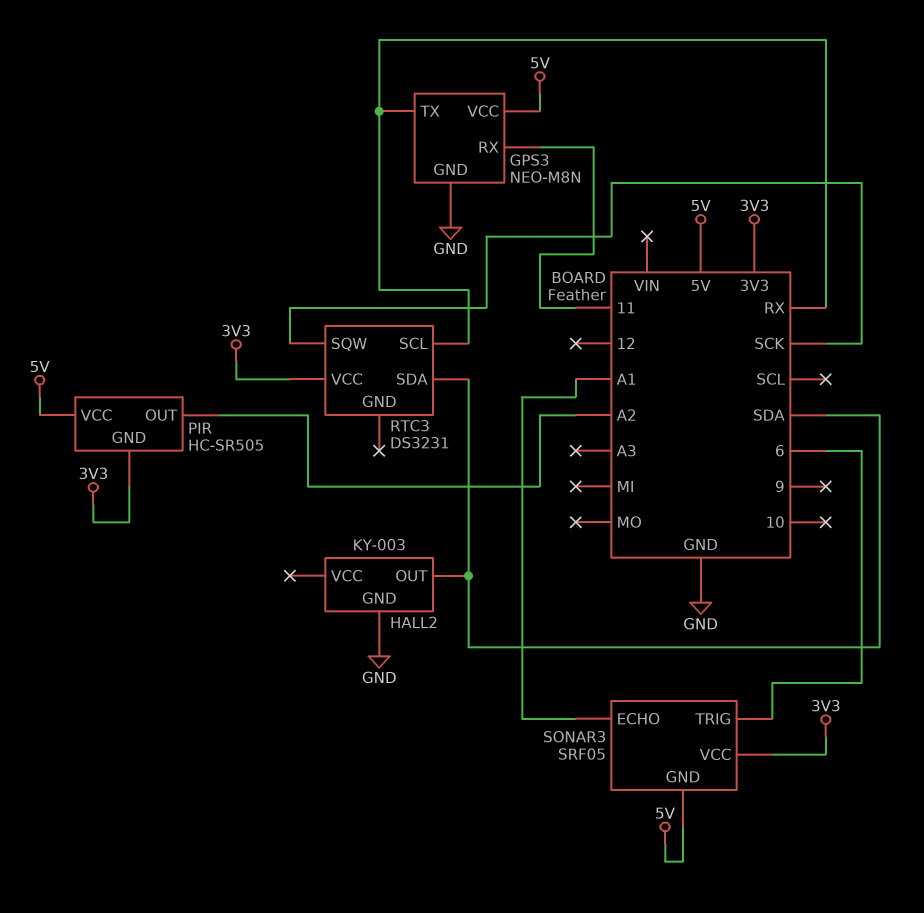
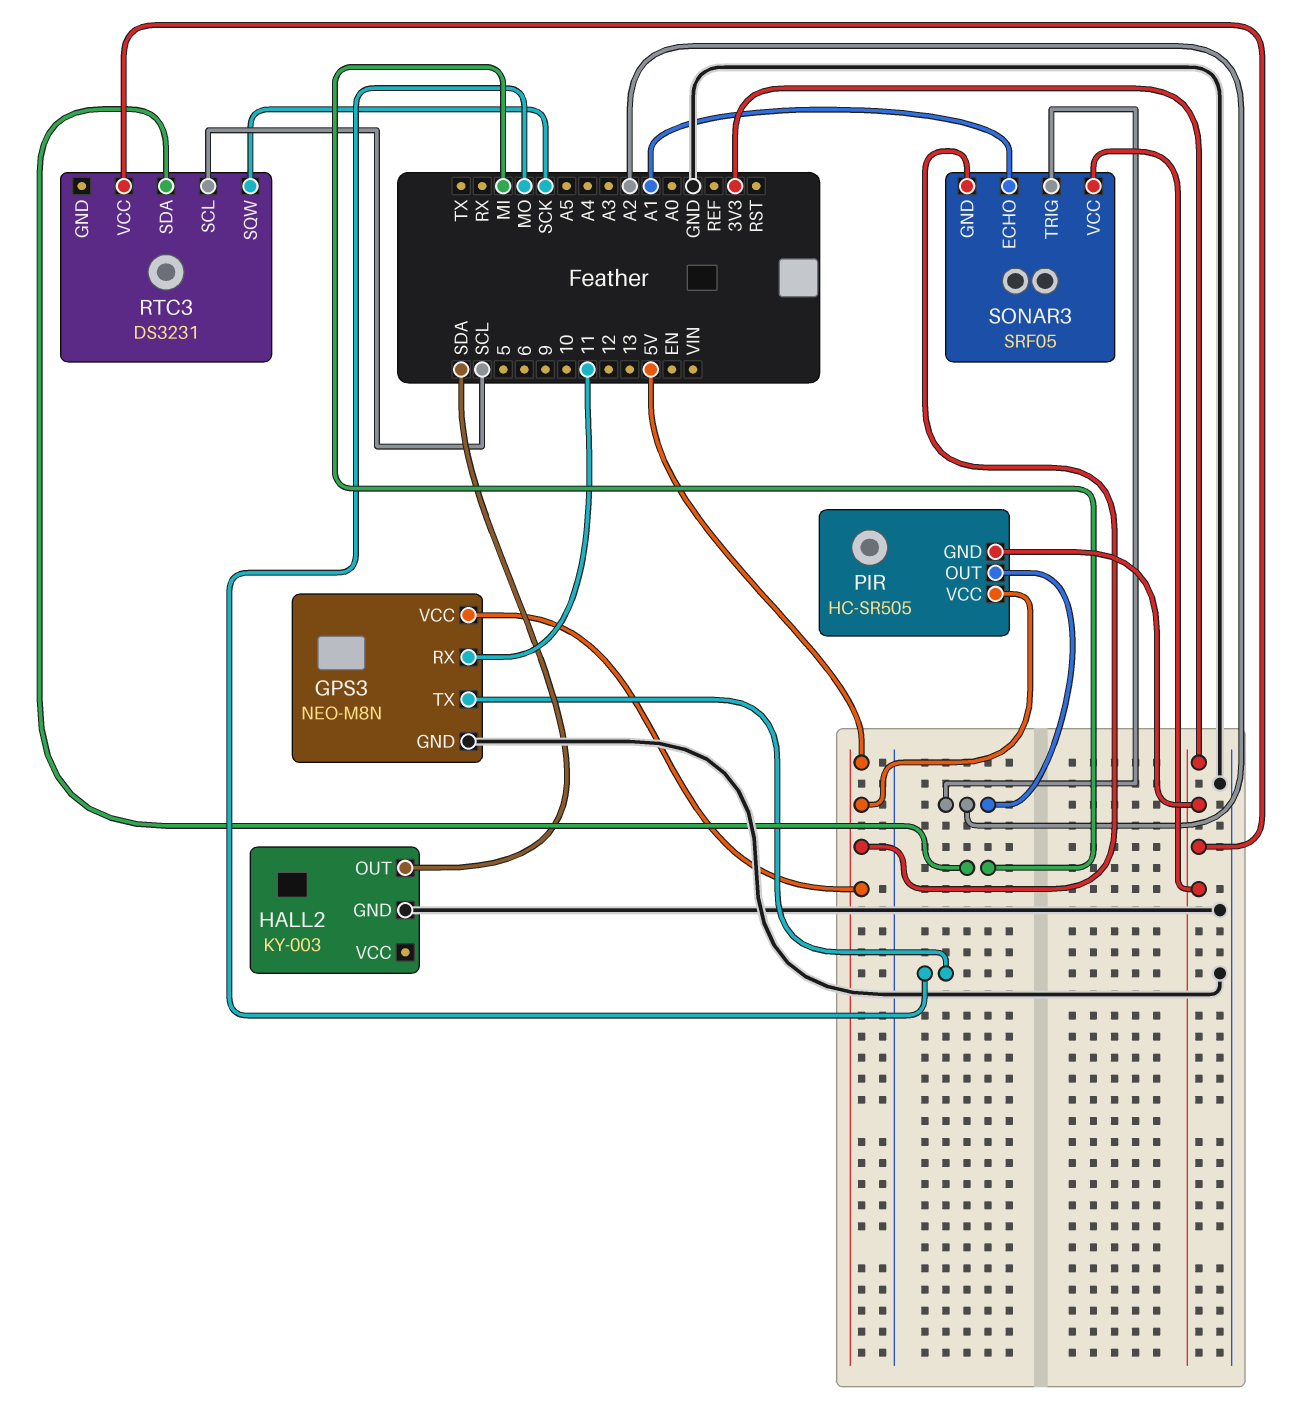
GPS3 pin TX: RX -> MO
RTC3 pin SCL: RX -> SCL
RTC3 pin SDA: SDA -> MI
SONAR3 pin TRIG: 6 -> A2

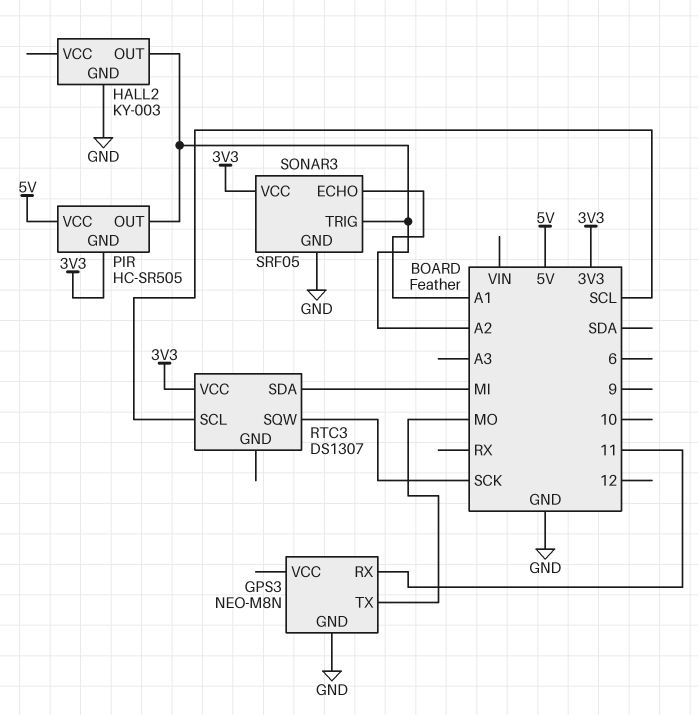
GPS3 pin VCC: 5V -> none
HALL2 pin OUT: SDA -> A2
RTC3: DS3231 -> DS1307
SONAR3 pin GND: 5V -> GND

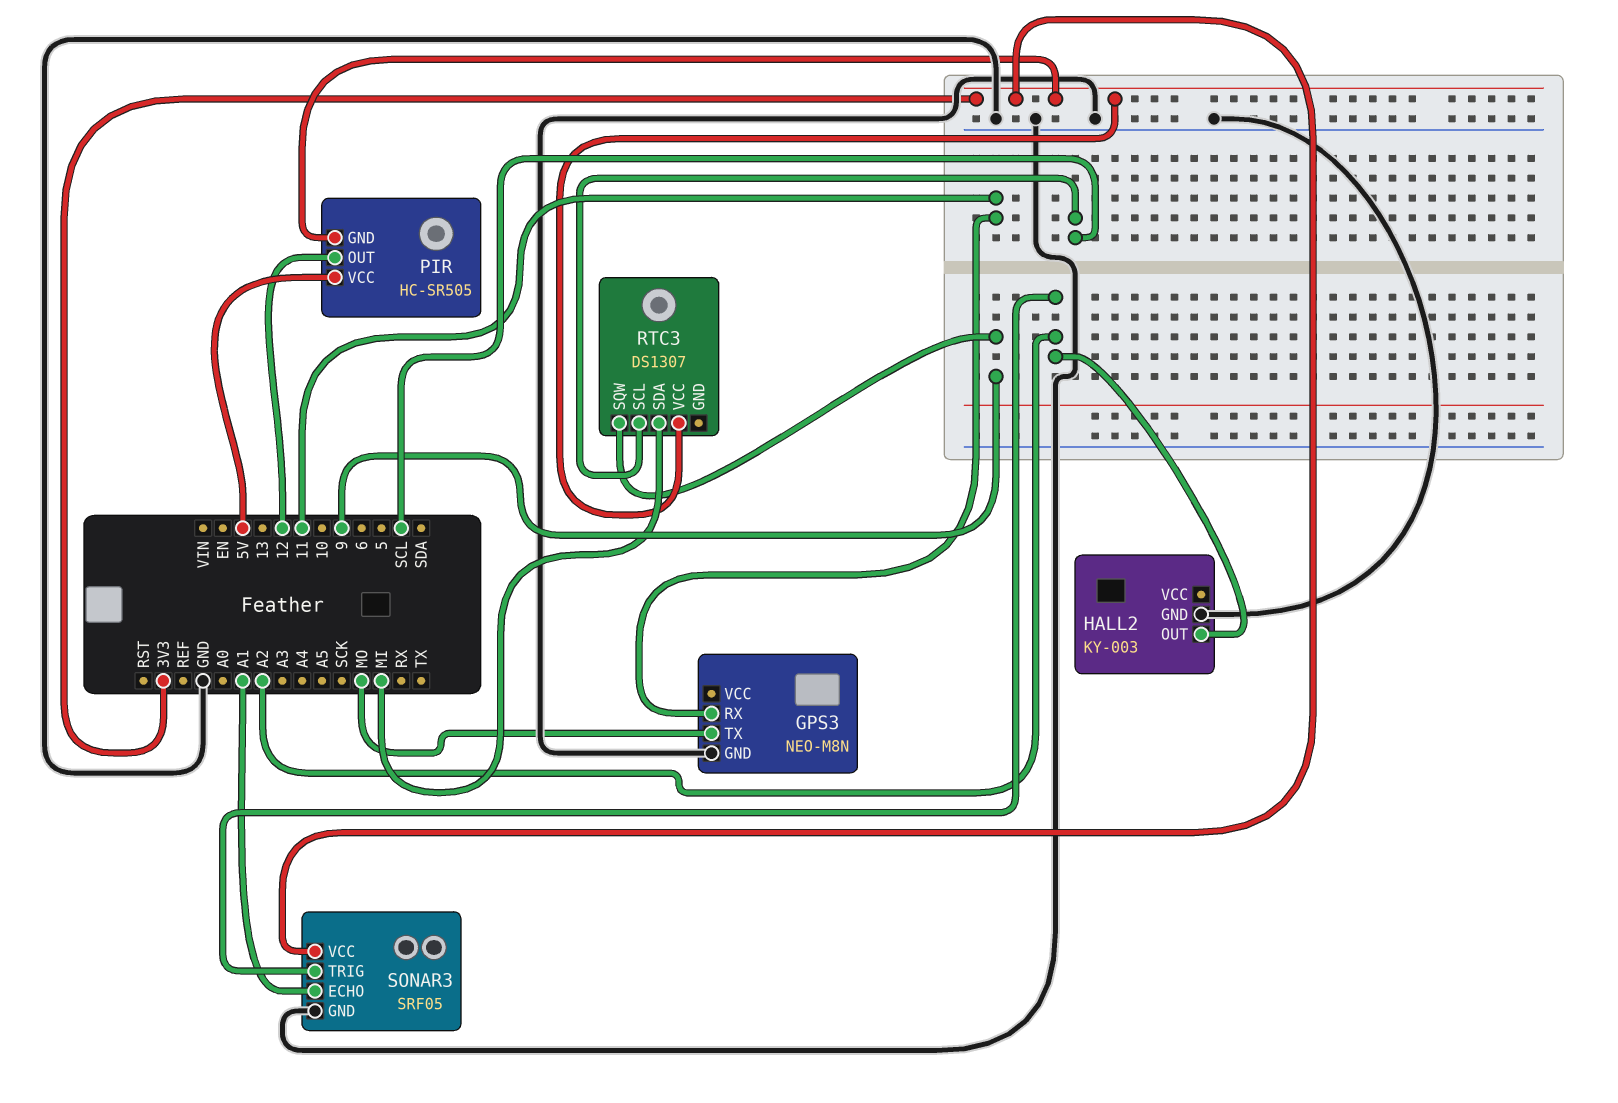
PIR pin OUT: A2 -> 12
RTC3 pin SQW: SCK -> 9

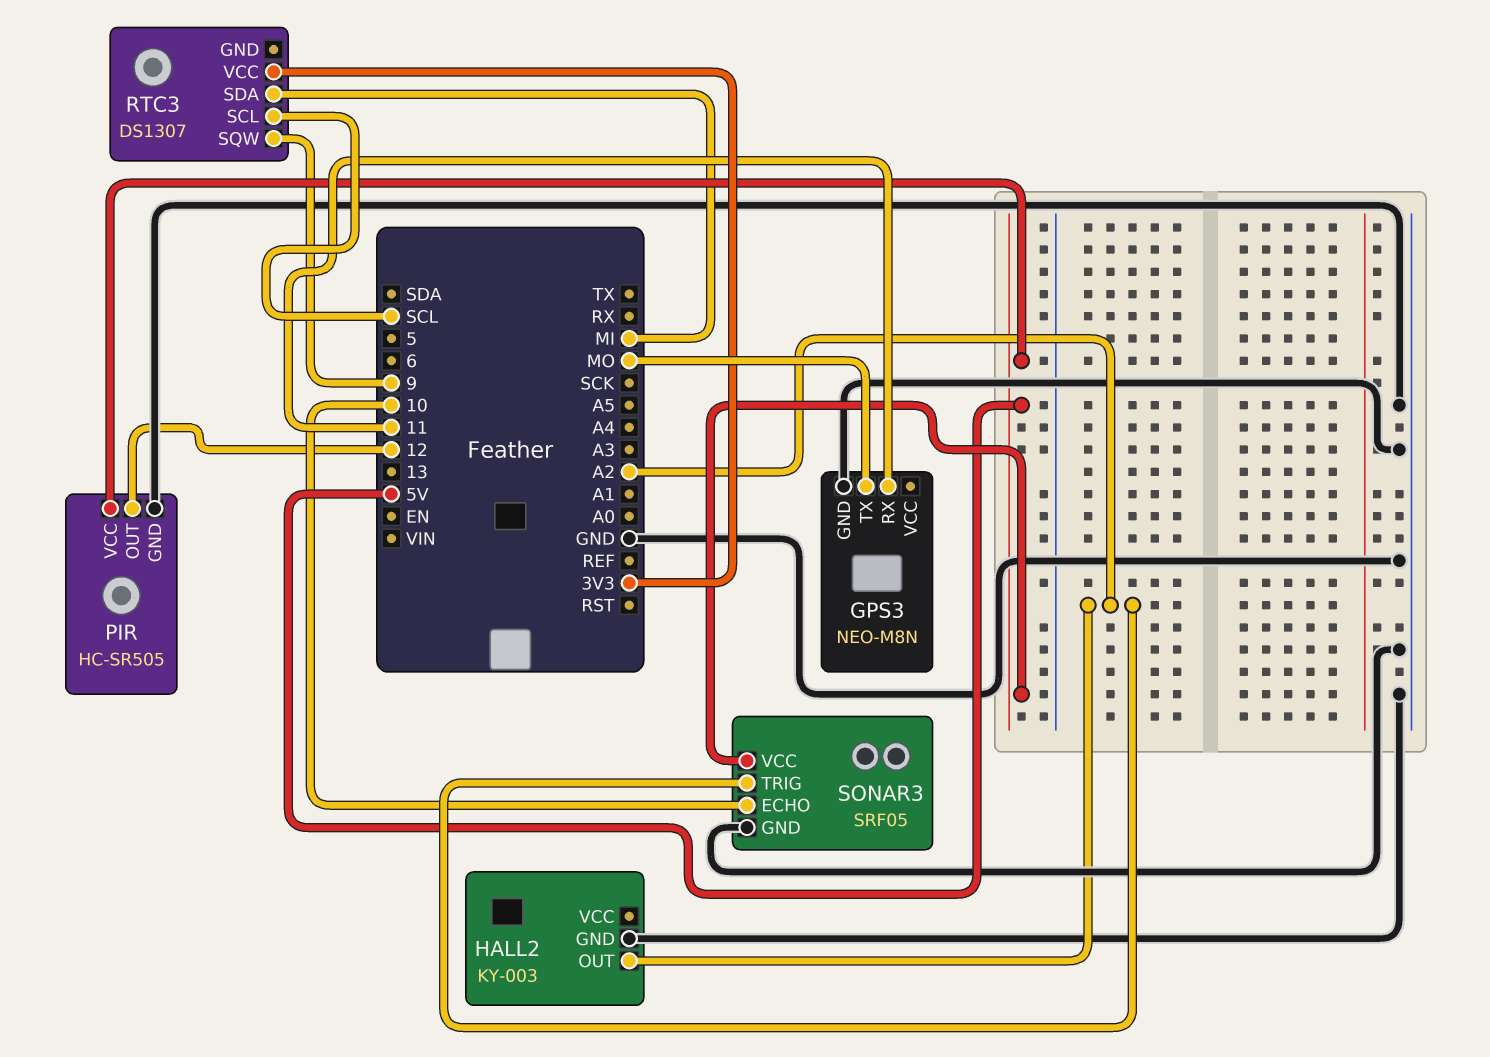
PIR pin GND: 3V3 -> GND
SONAR3 pin ECHO: A1 -> 10
SONAR3 pin VCC: 3V3 -> 5V

